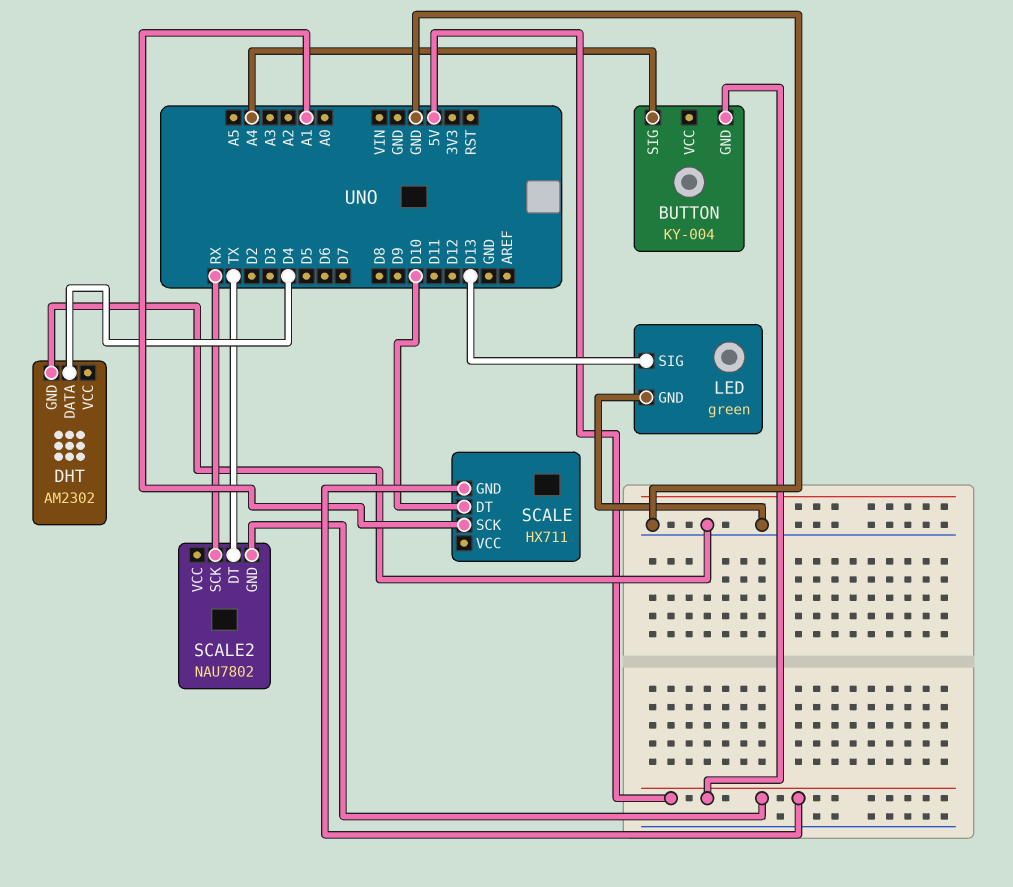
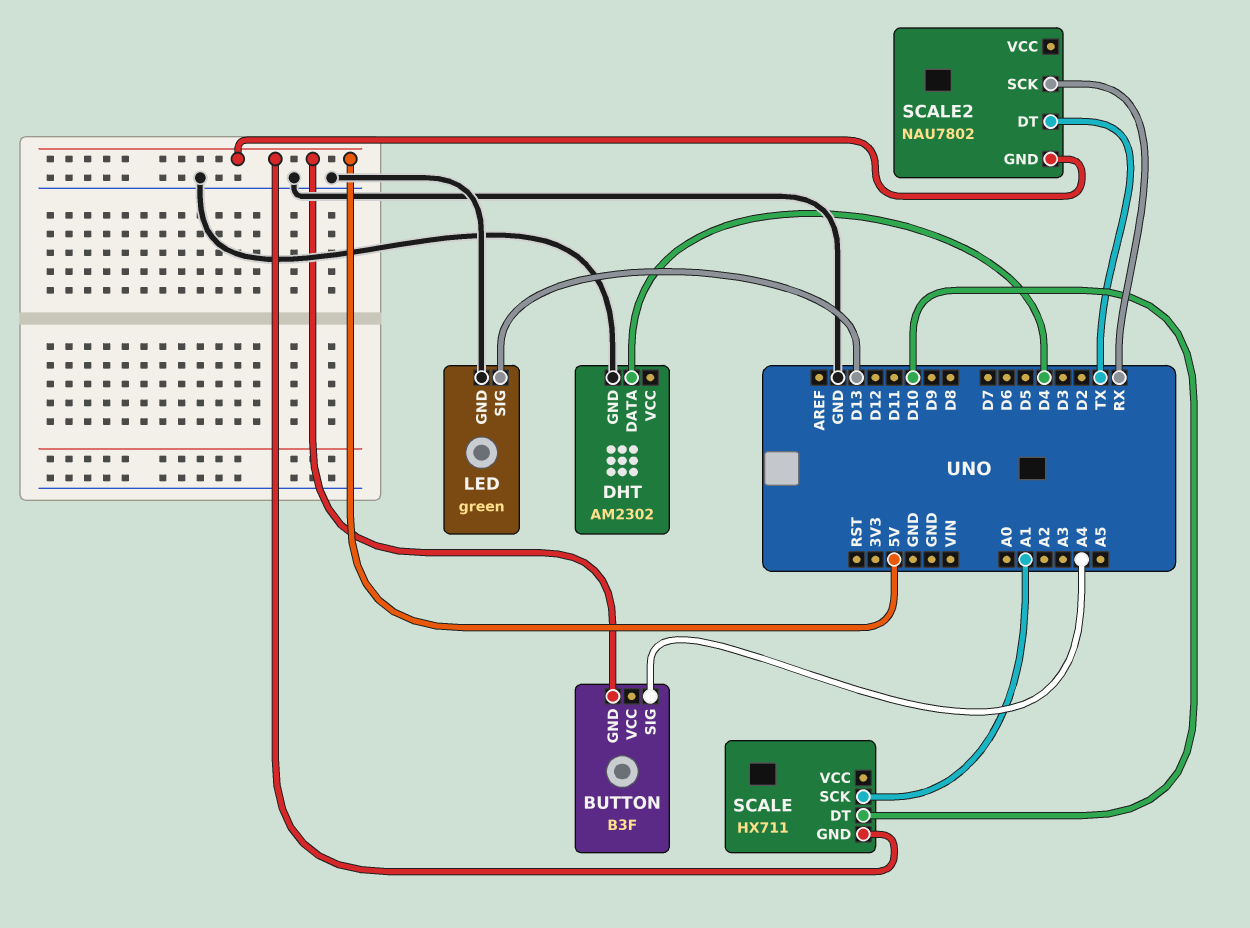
BUTTON: KY-004 -> B3F

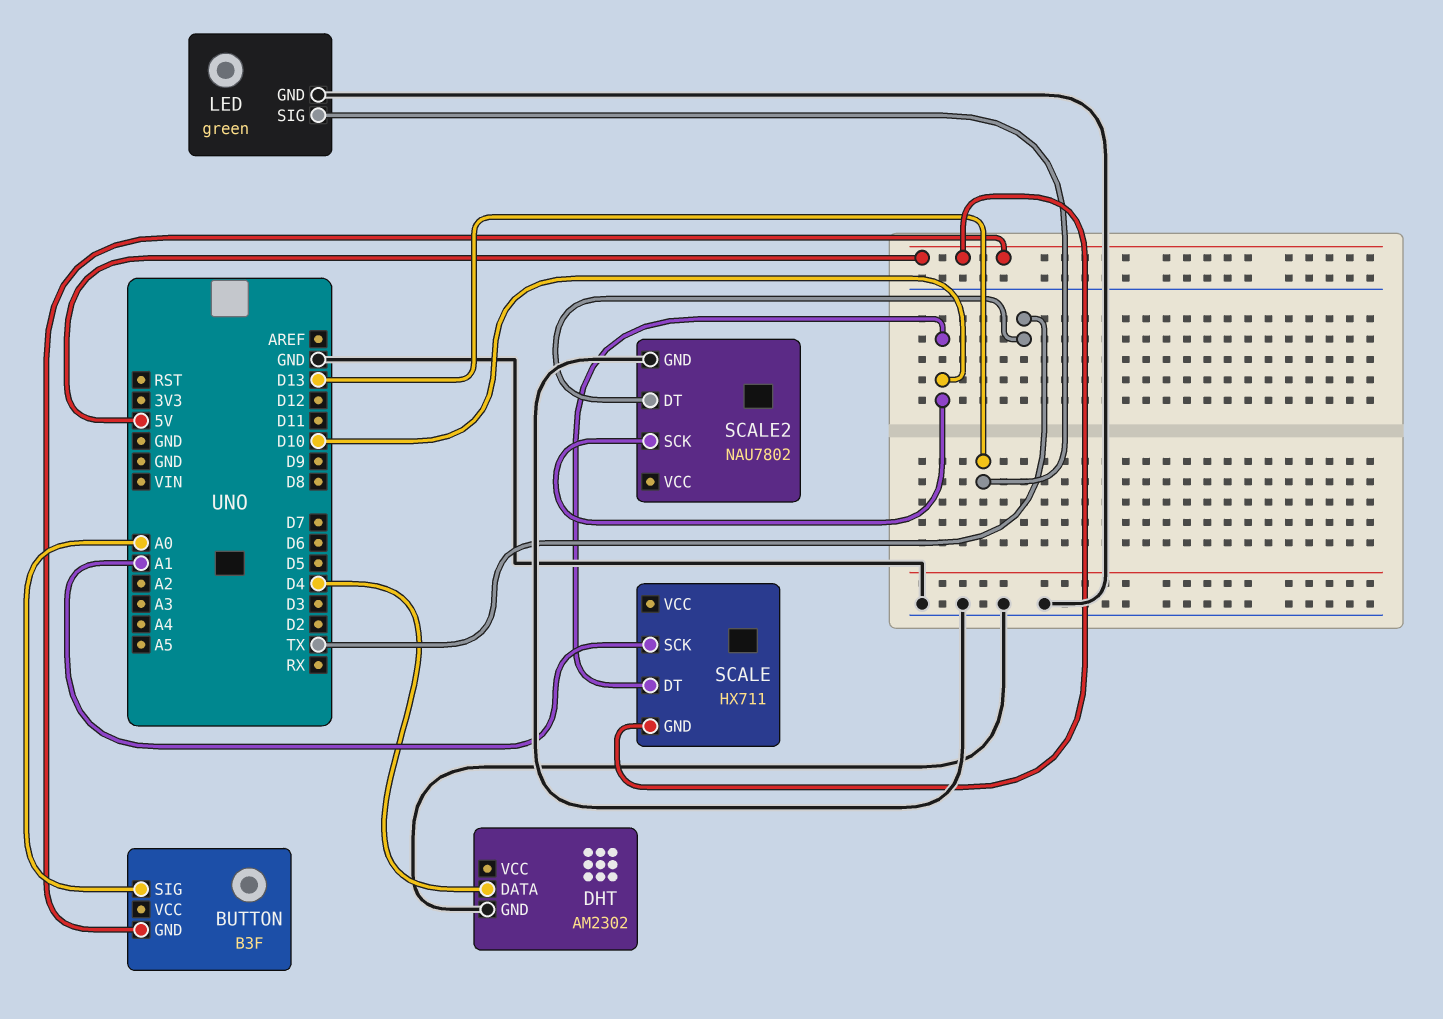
BUTTON pin SIG: A4 -> A0
SCALE2 pin GND: 5V -> GND
SCALE2 pin SCK: RX -> D10

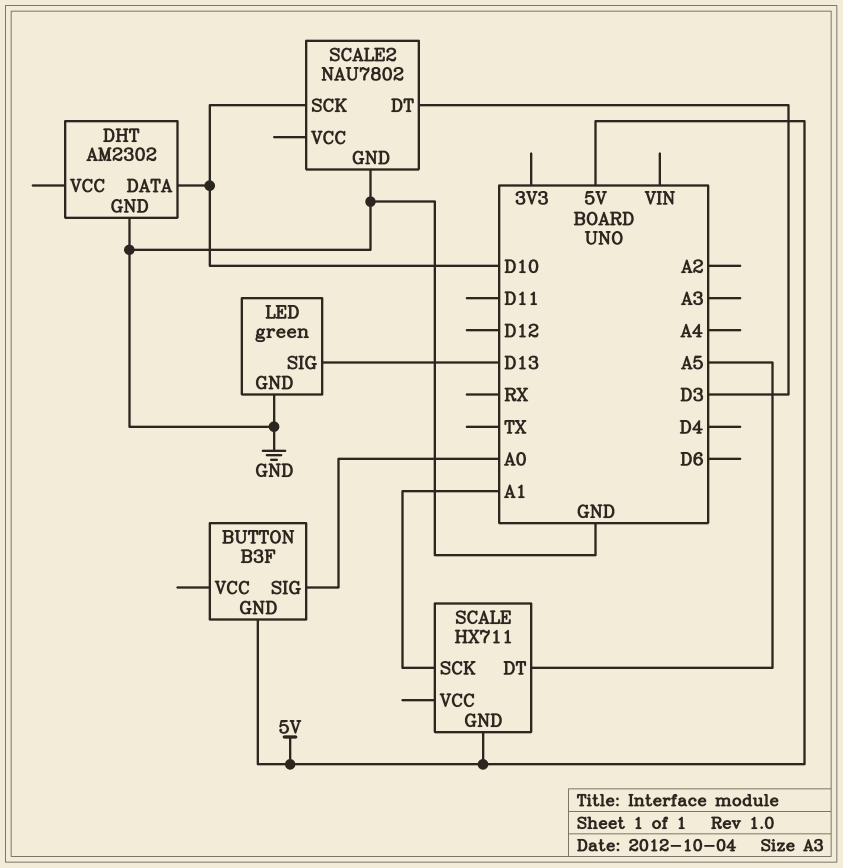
DHT pin DATA: D4 -> D10
SCALE pin DT: D10 -> A5
SCALE2 pin DT: TX -> D3

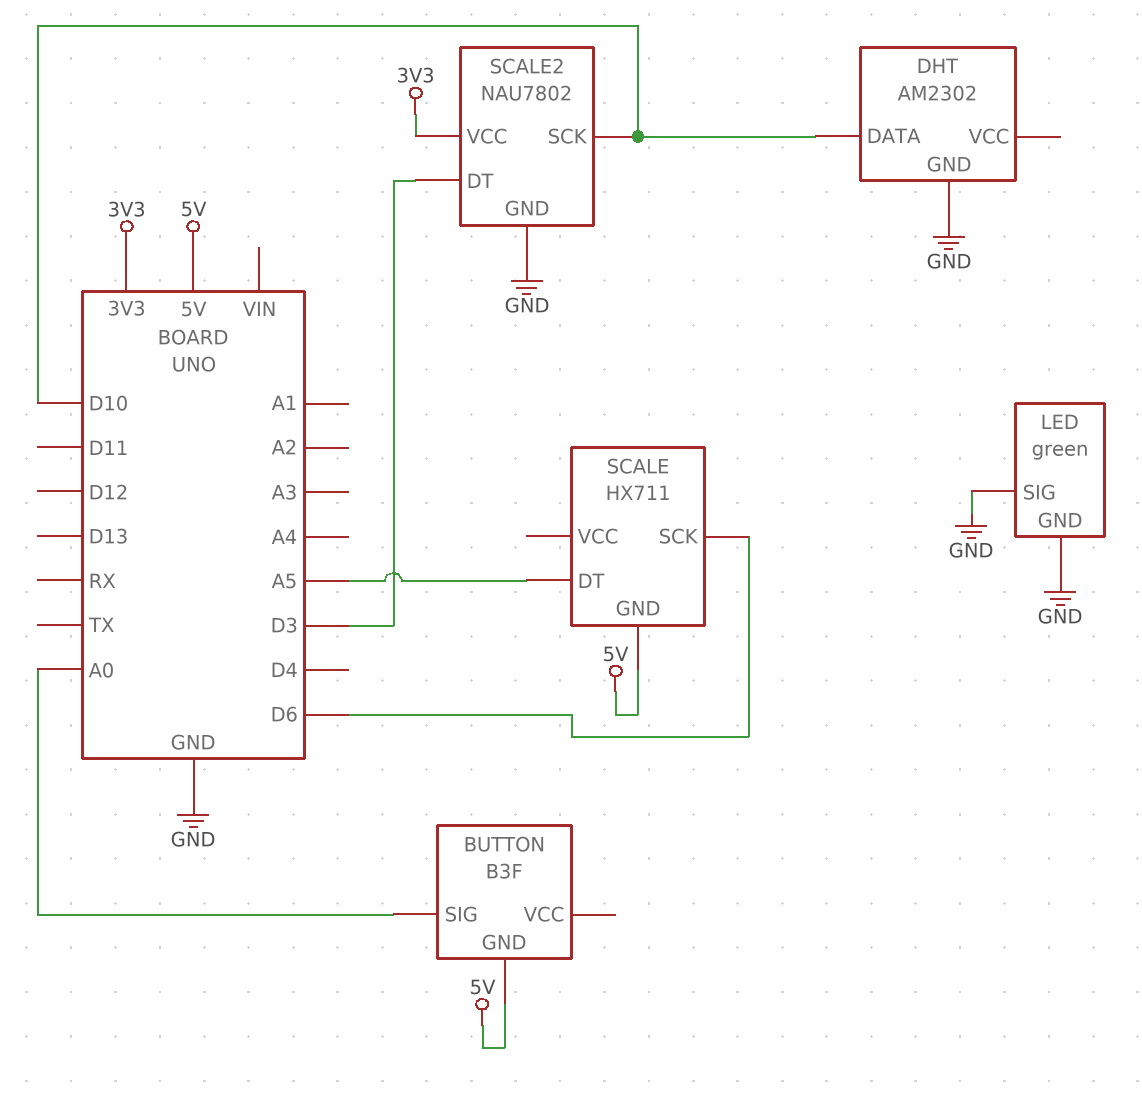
LED pin SIG: D13 -> GND
SCALE pin SCK: A1 -> D6
SCALE2 pin VCC: none -> 3V3

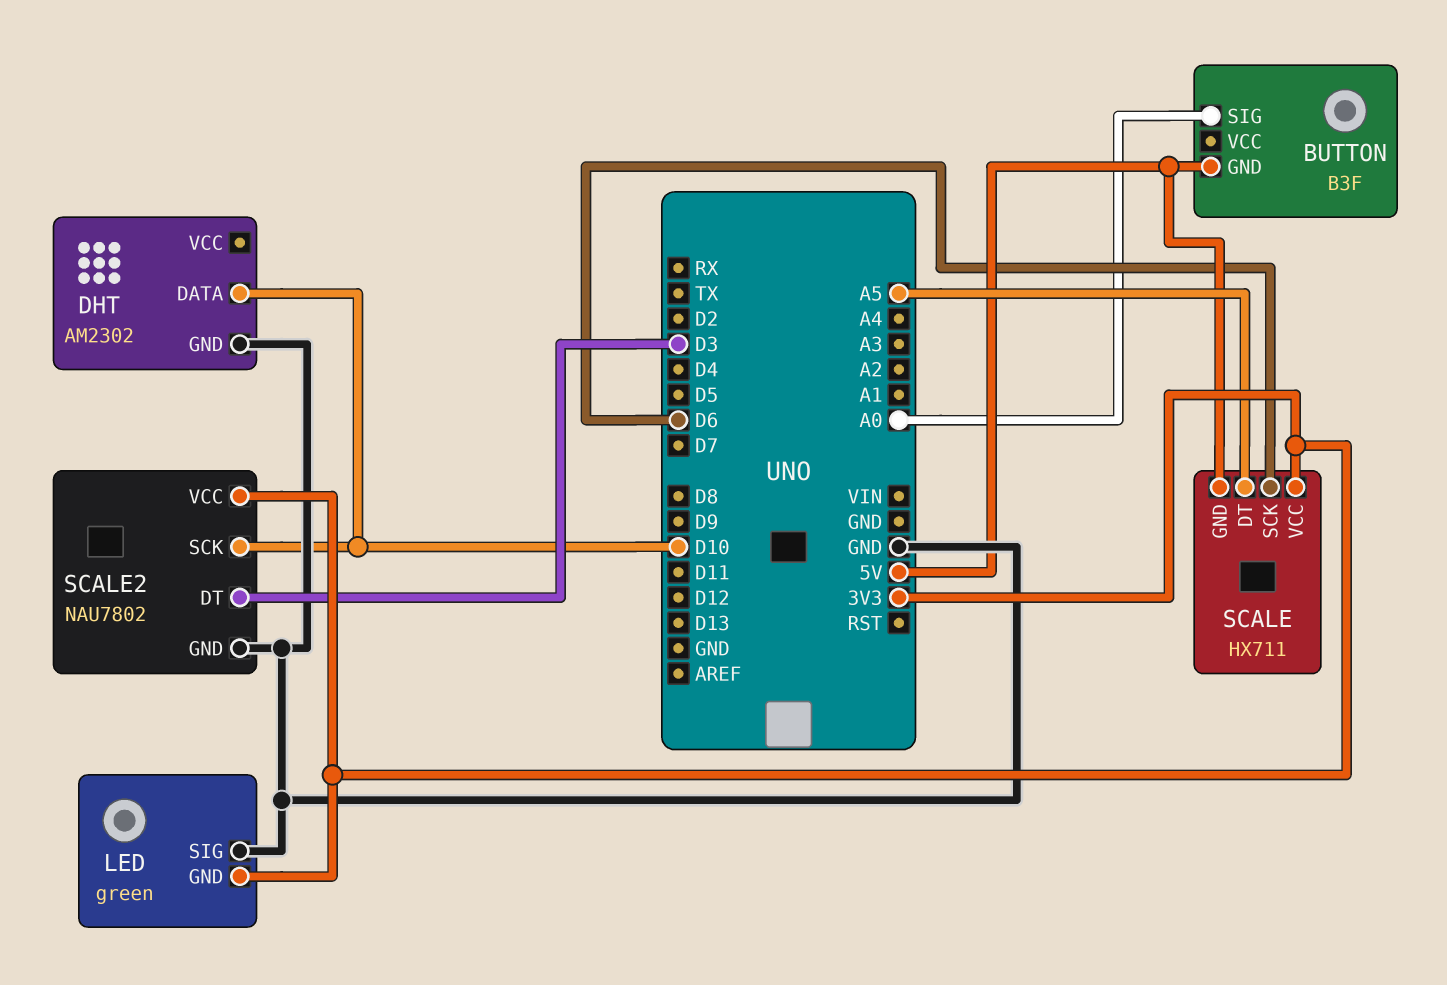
LED pin GND: GND -> 3V3
SCALE pin VCC: none -> 3V3

